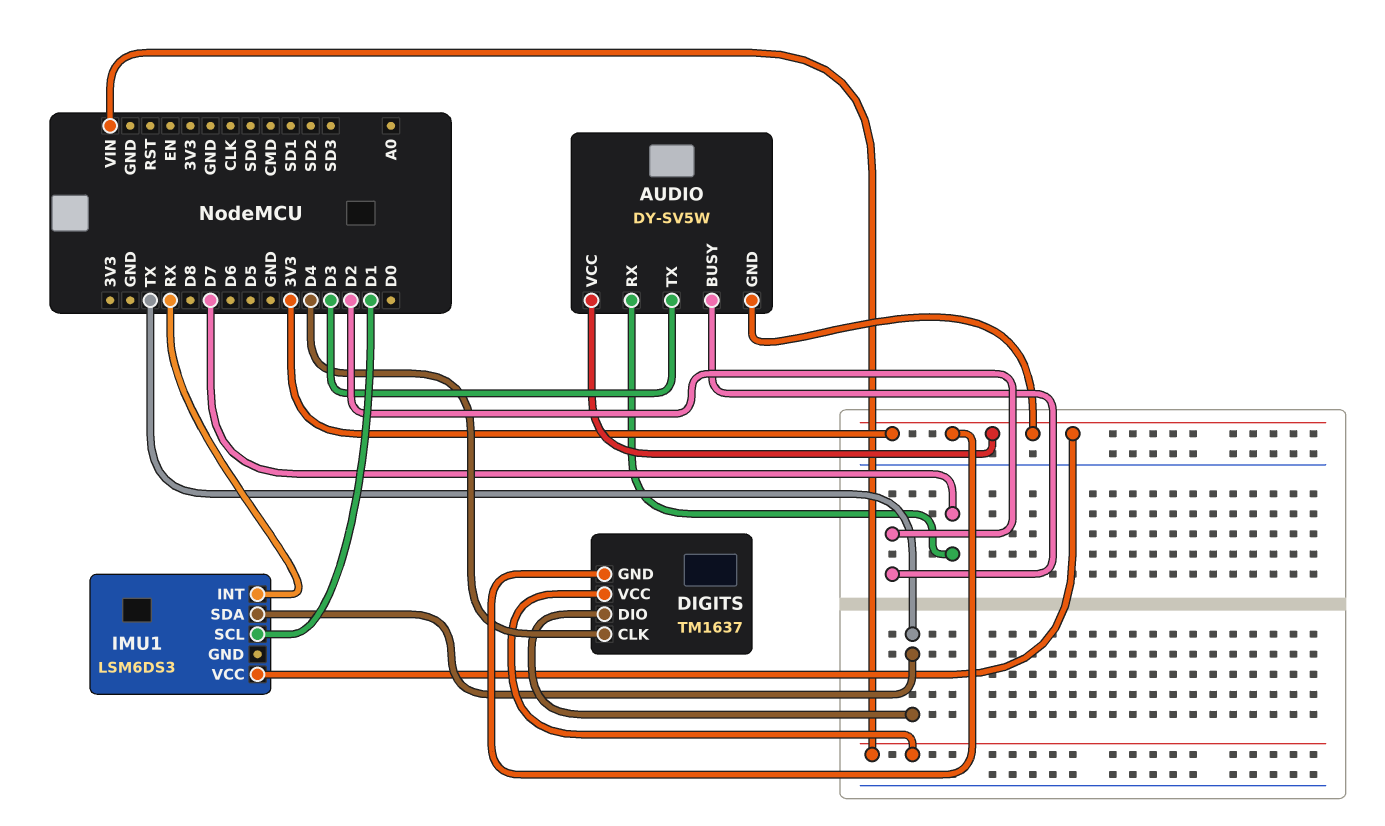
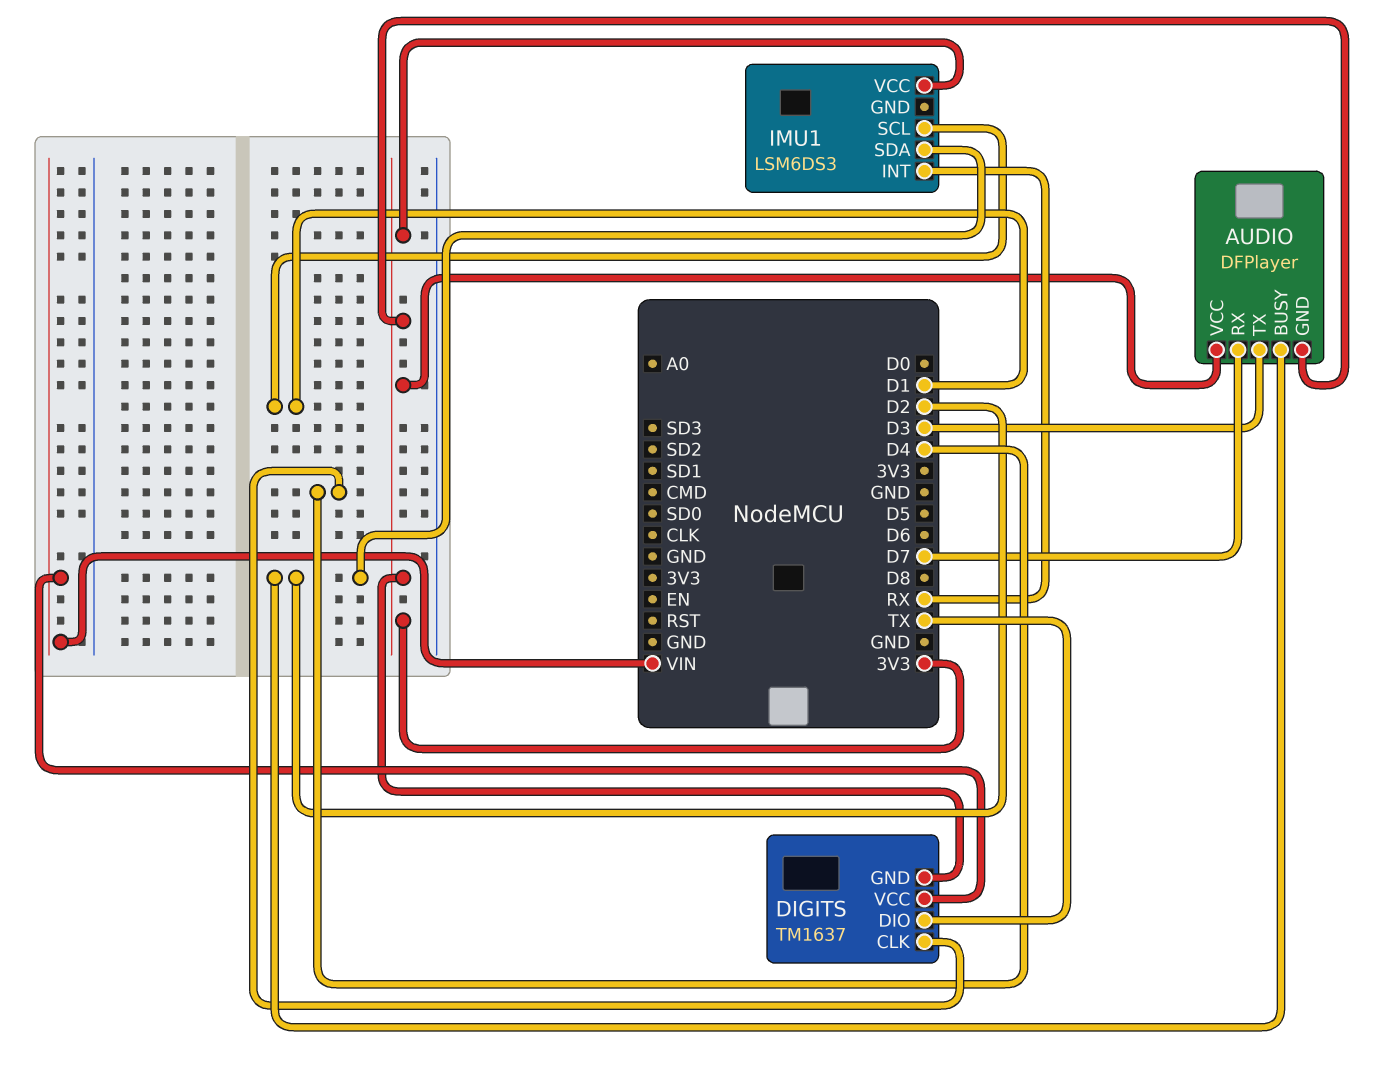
AUDIO: DY-SV5W -> DFPlayer
IMU1 pin SDA: TX -> D2

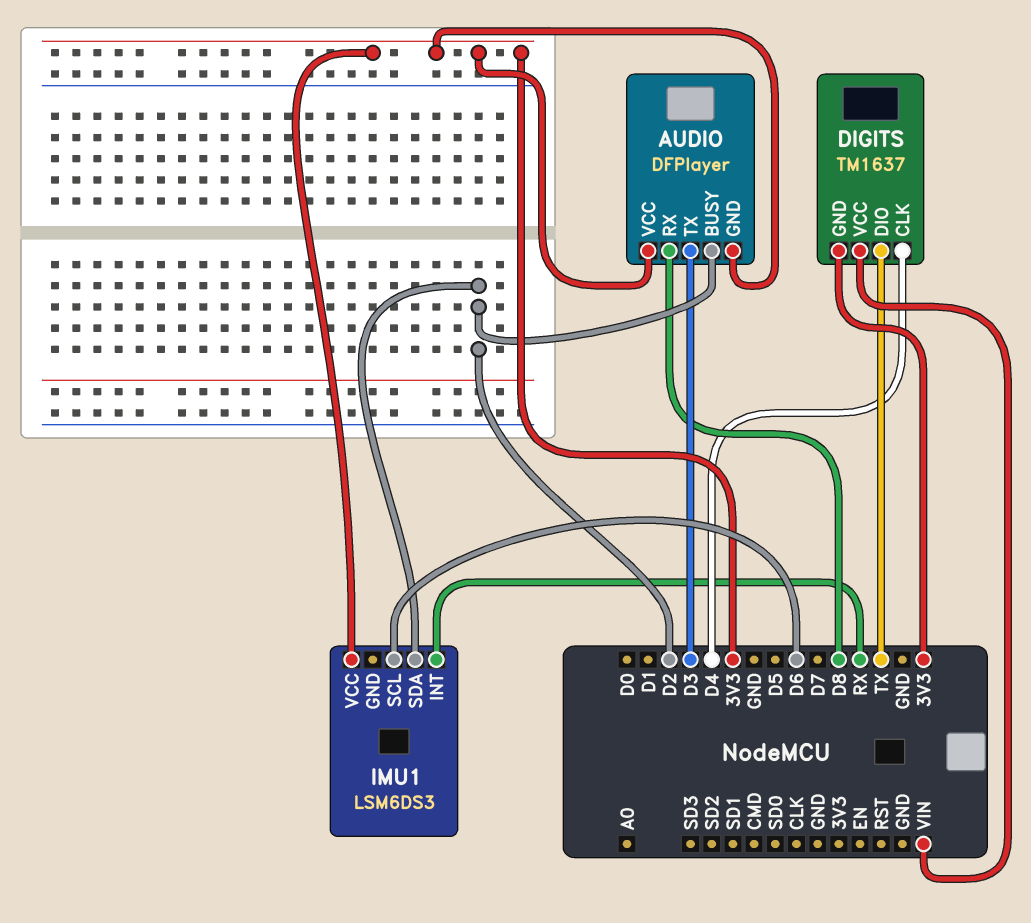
AUDIO pin RX: D7 -> D8
IMU1 pin SCL: D1 -> D6

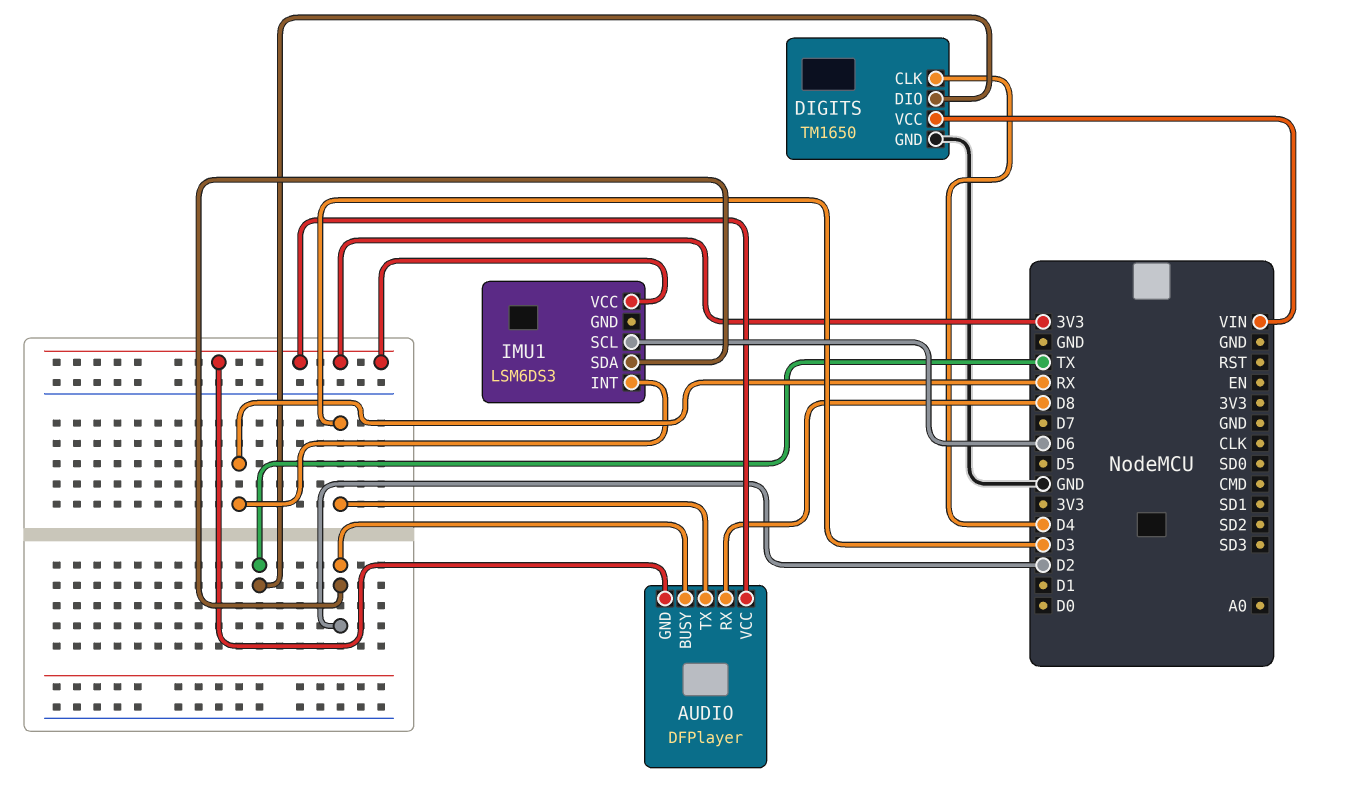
DIGITS: TM1637 -> TM1650
DIGITS pin GND: 3V3 -> GND

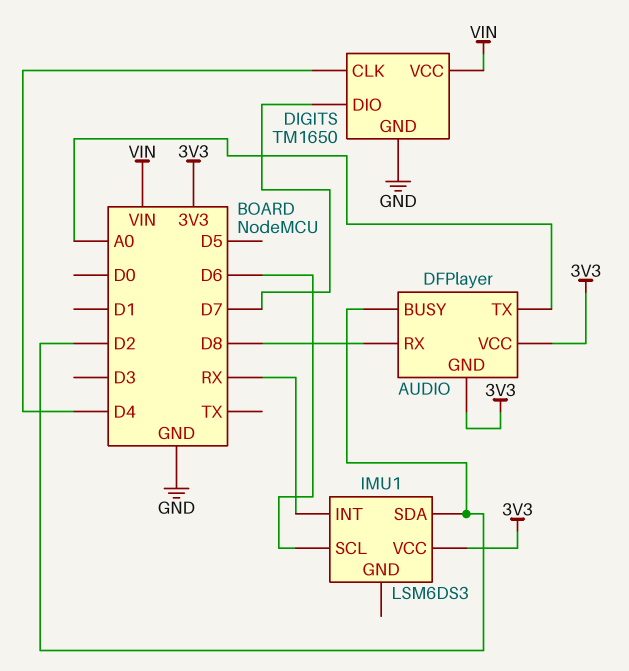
AUDIO pin TX: D3 -> A0
DIGITS pin DIO: TX -> D7

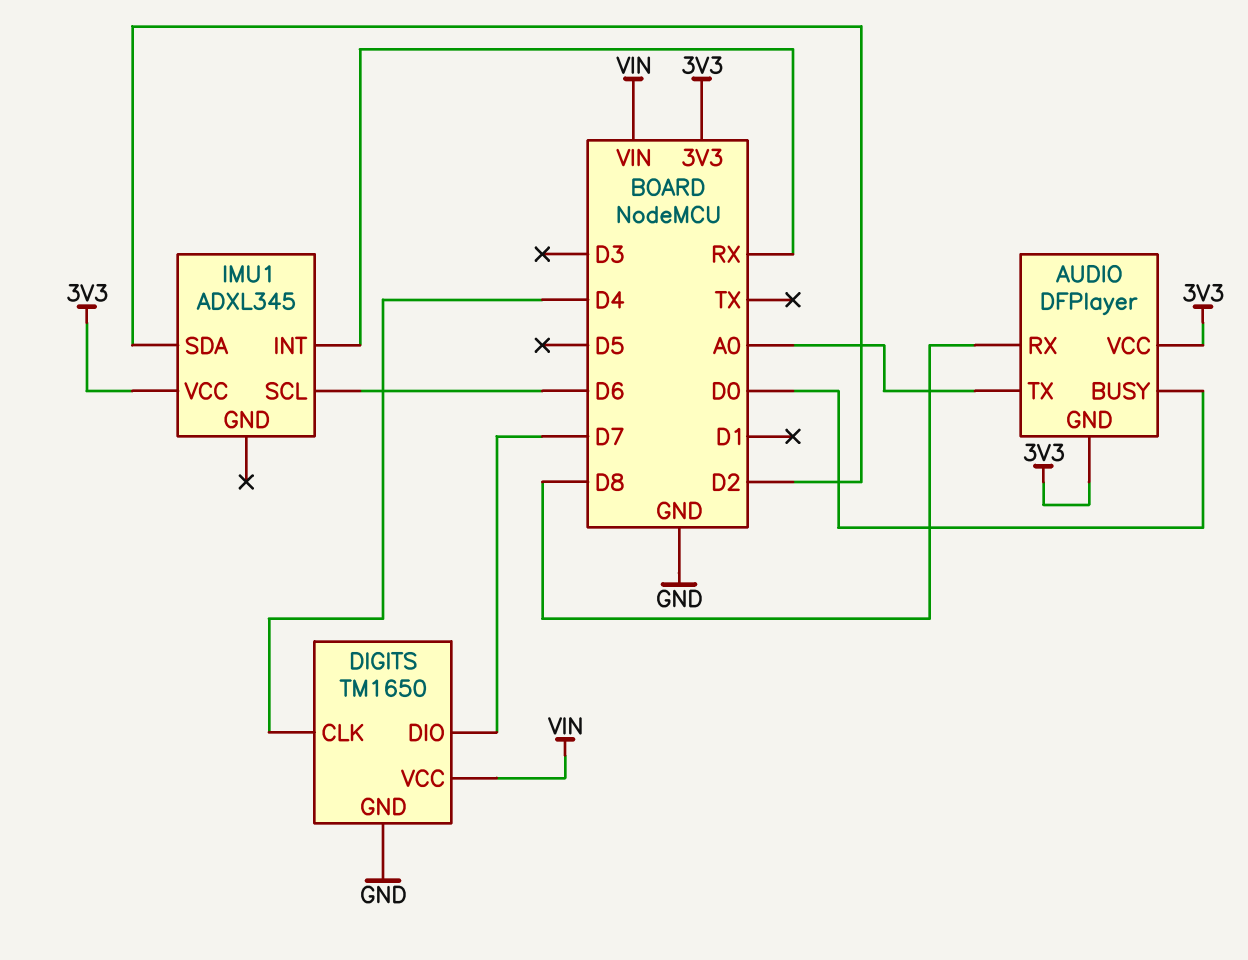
AUDIO pin BUSY: D2 -> D0
IMU1: LSM6DS3 -> ADXL345

